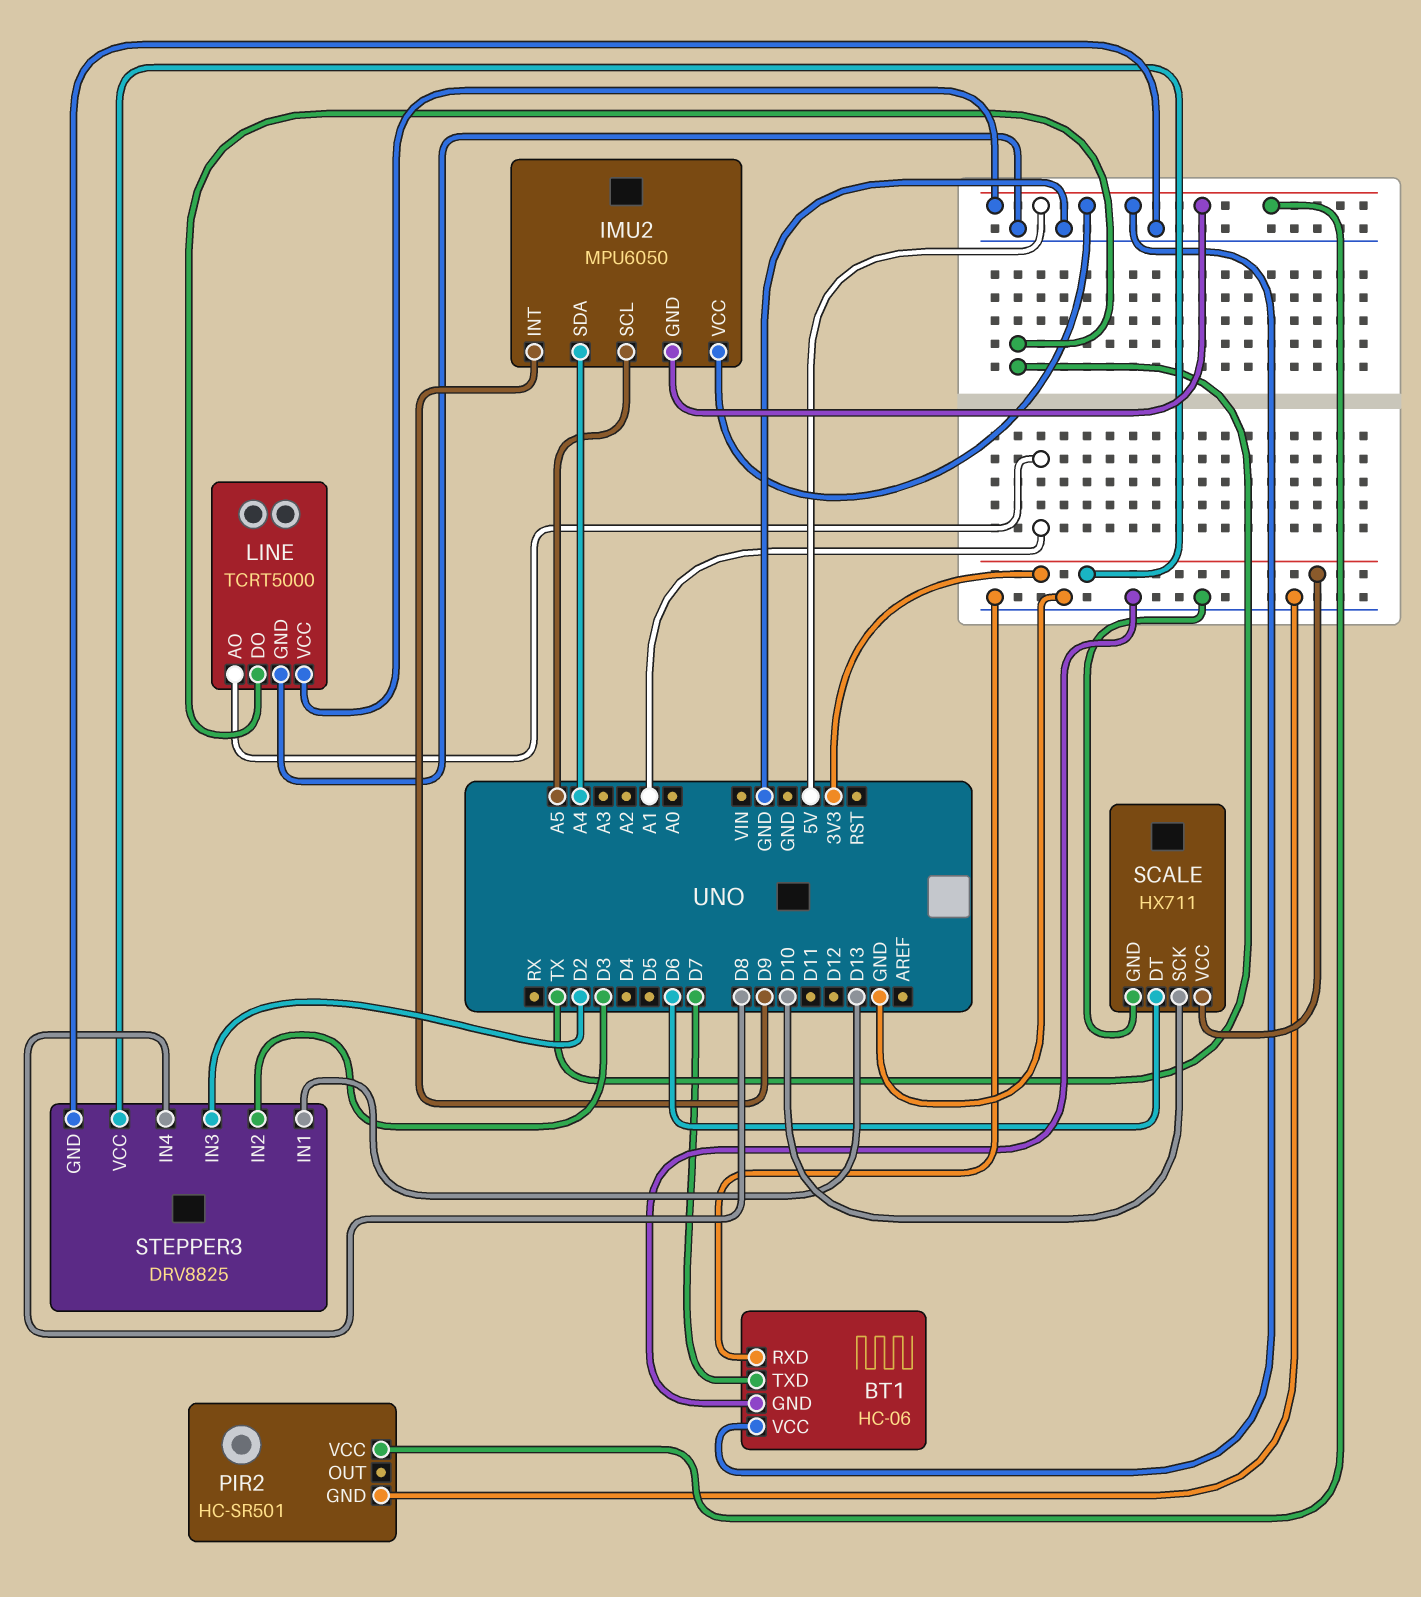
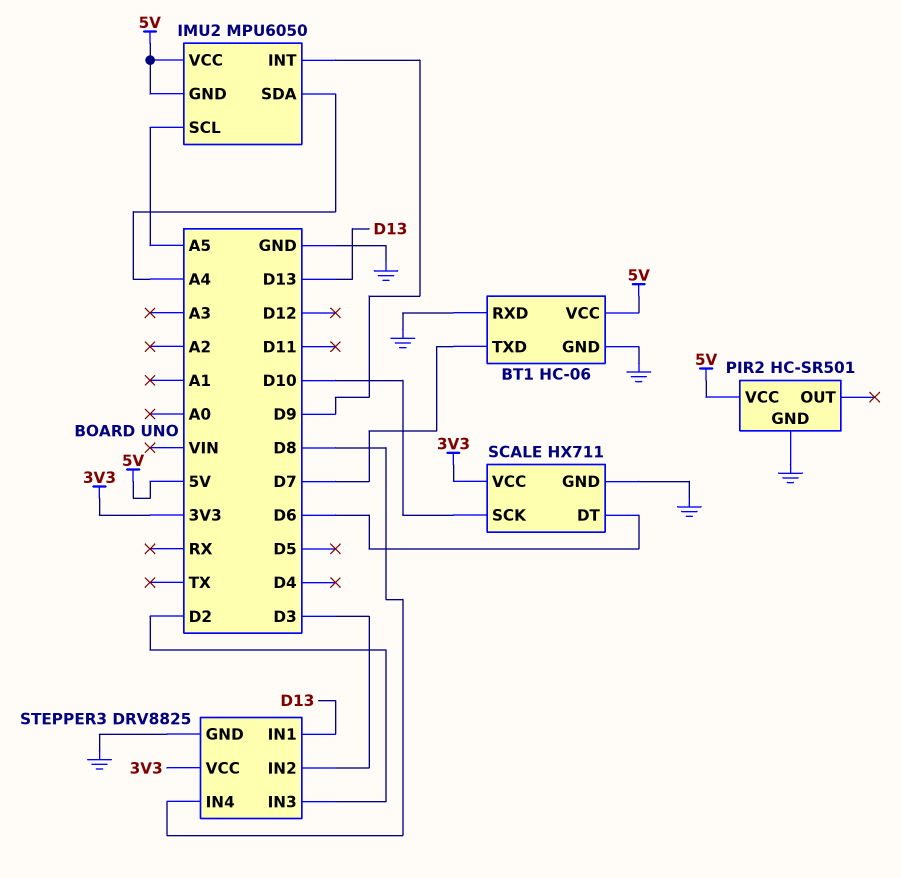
LINE: TCRT5000 -> none
LINE pin AO: A1 -> none
LINE pin DO: TX -> none
LINE pin GND: GND -> none
LINE pin VCC: 5V -> none

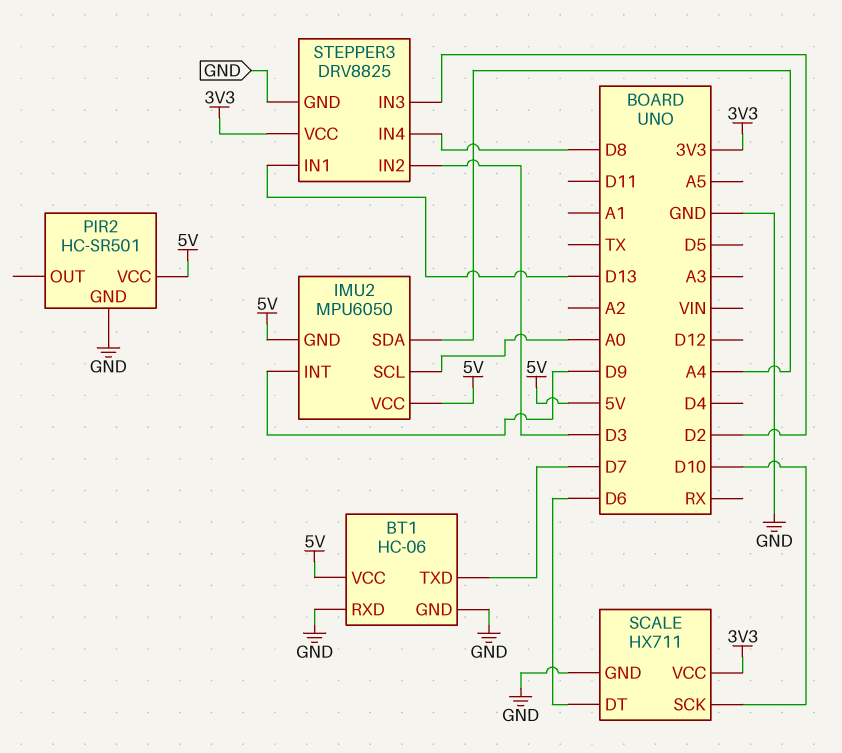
IMU2 pin SCL: A5 -> A0

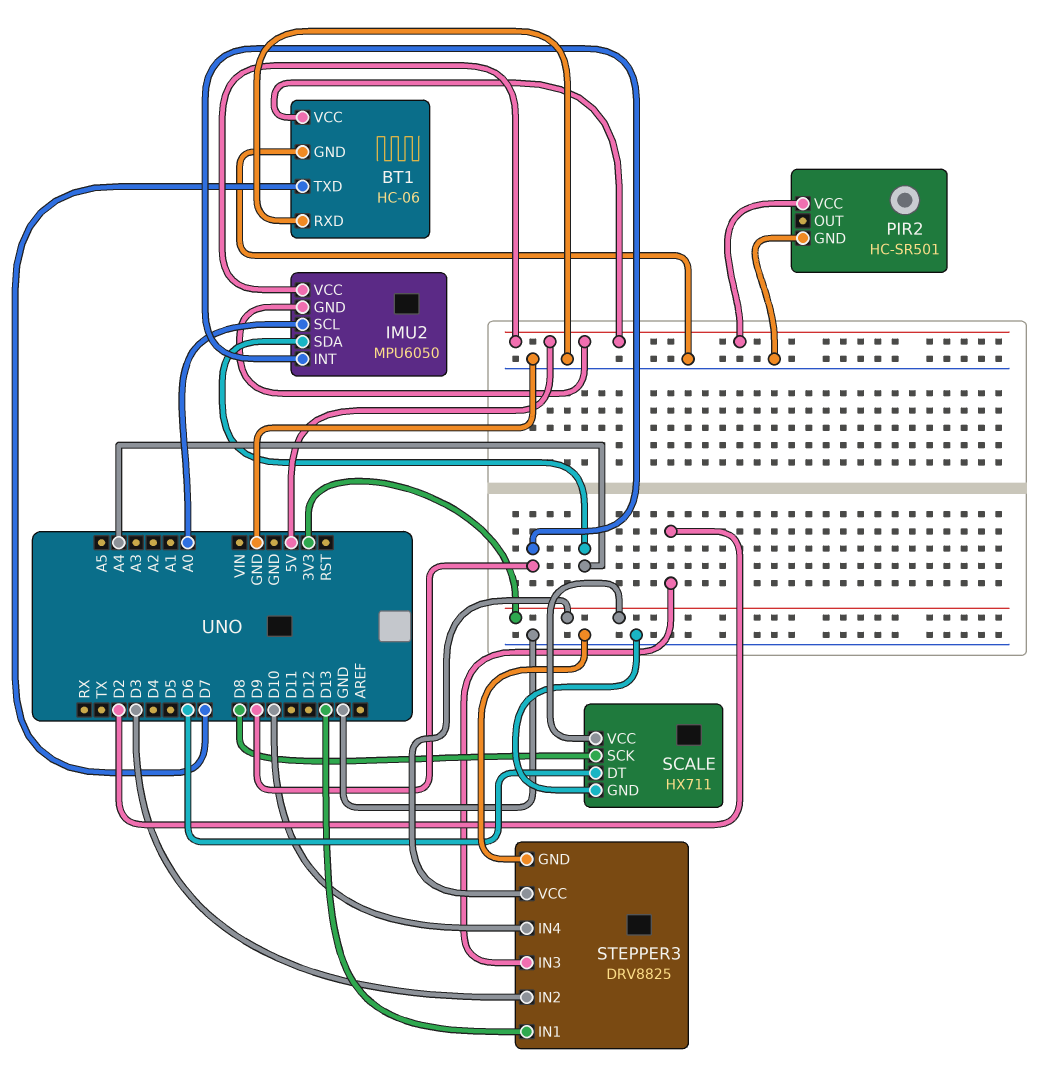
SCALE pin SCK: D10 -> D8
STEPPER3 pin IN4: D8 -> D10

